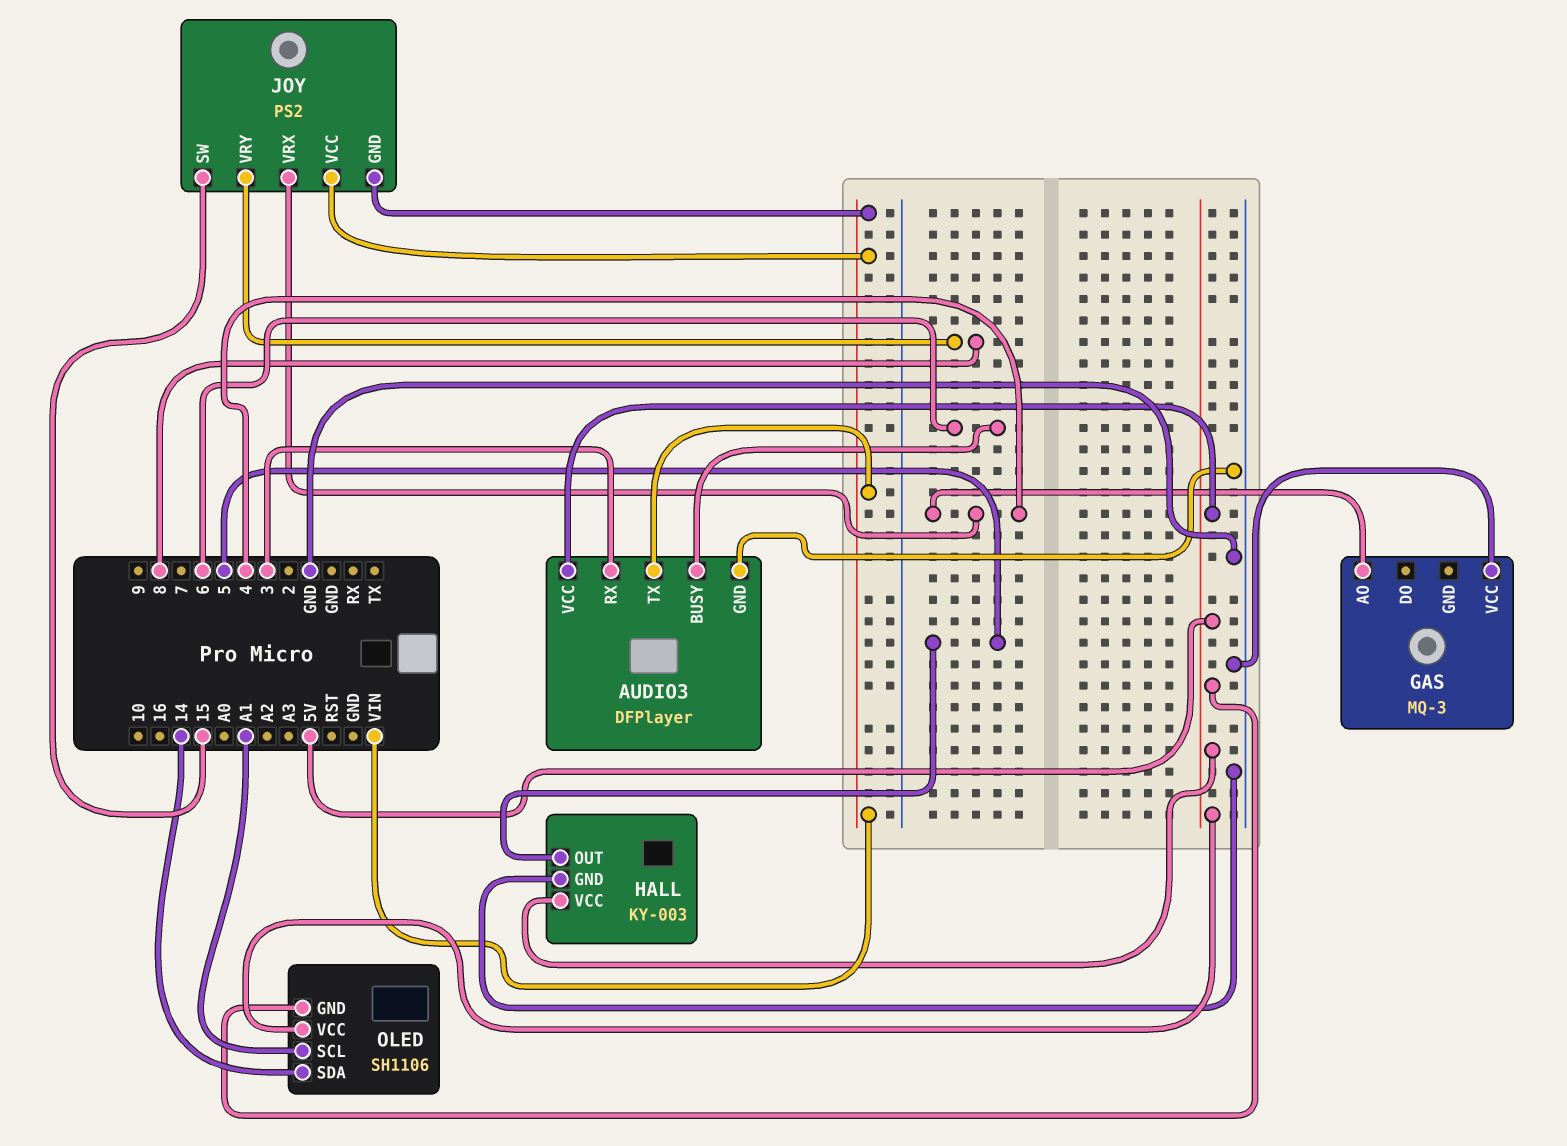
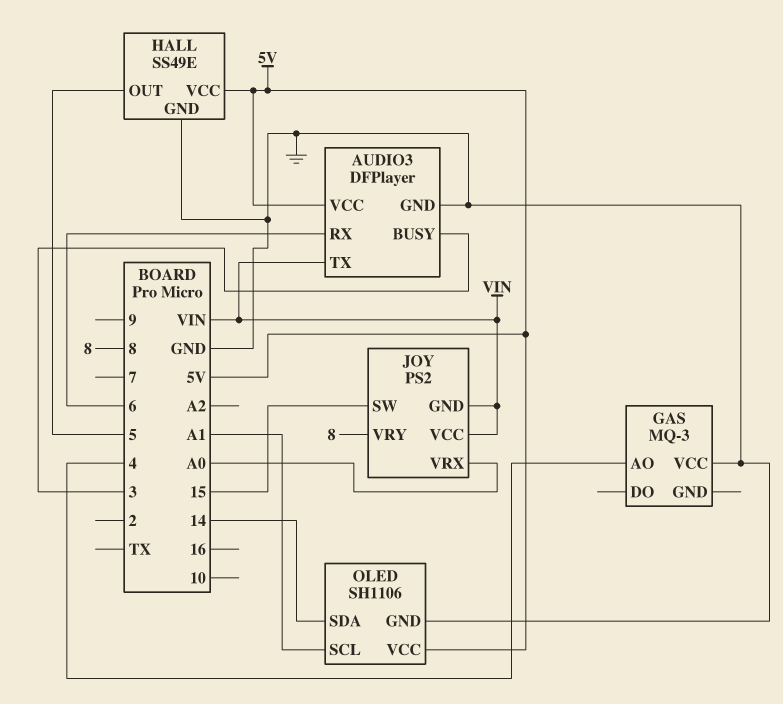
AUDIO3 pin BUSY: 6 -> 3
AUDIO3 pin RX: 3 -> 6
HALL: KY-003 -> SS49E
JOY pin VRX: 4 -> A0
OLED pin GND: 5V -> GND

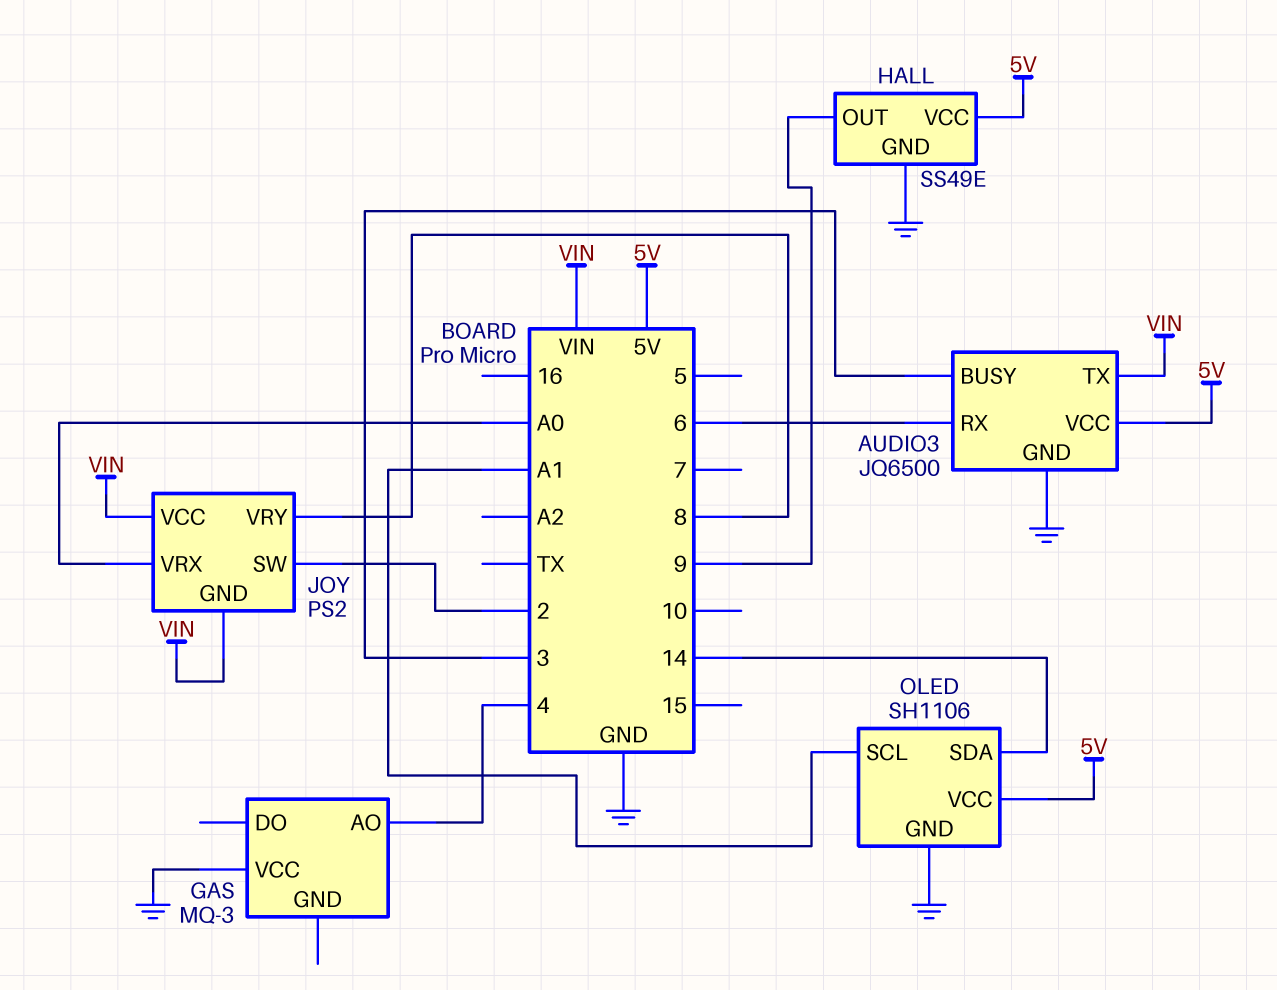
AUDIO3: DFPlayer -> JQ6500
HALL pin OUT: 5 -> 9
JOY pin SW: 15 -> 2

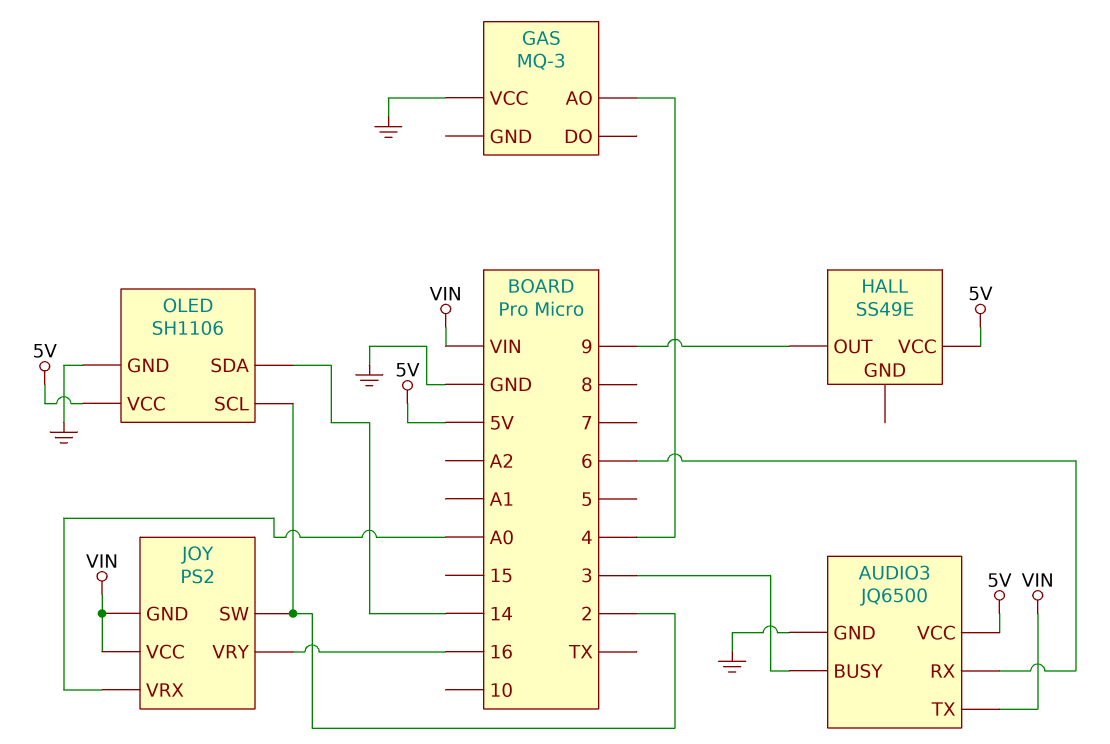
HALL pin GND: GND -> none
JOY pin VRY: 8 -> 16
OLED pin SCL: A1 -> 2

